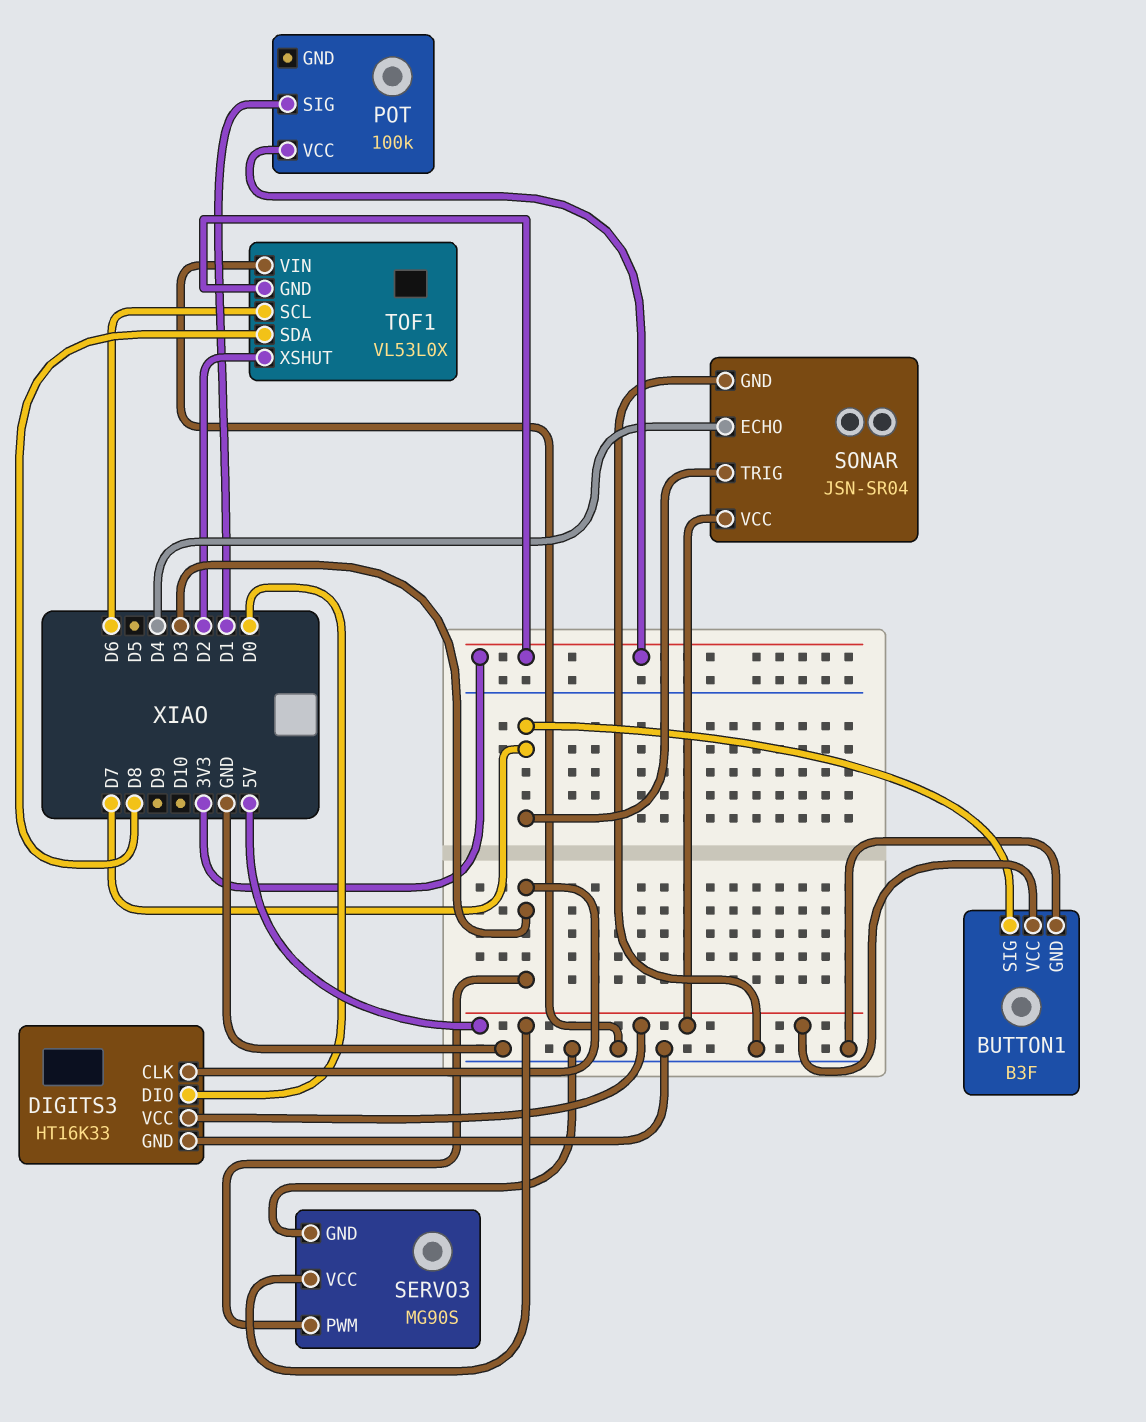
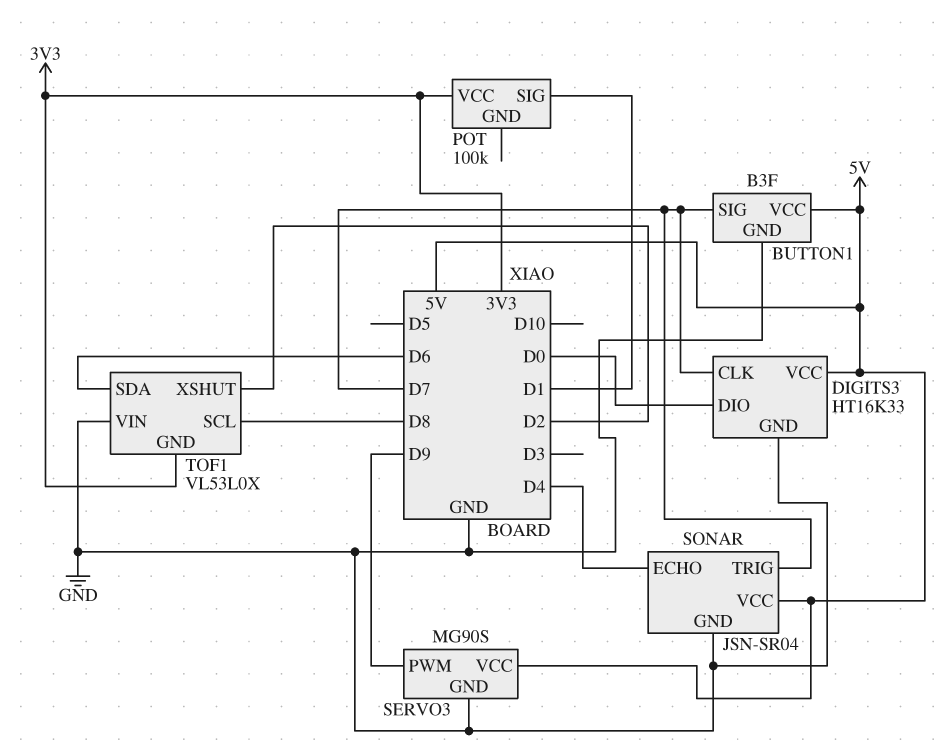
DIGITS3 pin CLK: D3 -> D7
SERVO3 pin PWM: D3 -> D9
TOF1 pin SCL: D6 -> D8
TOF1 pin SDA: D8 -> D6

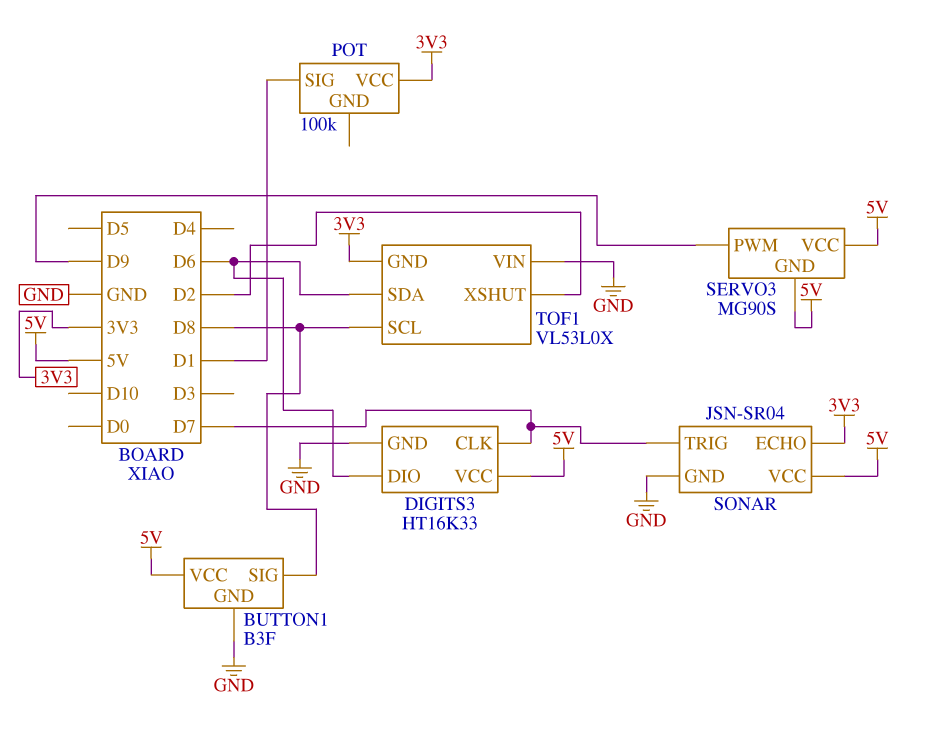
BUTTON1 pin SIG: D7 -> D8
DIGITS3 pin DIO: D0 -> D6
SERVO3 pin GND: GND -> 5V
SONAR pin ECHO: D4 -> 3V3

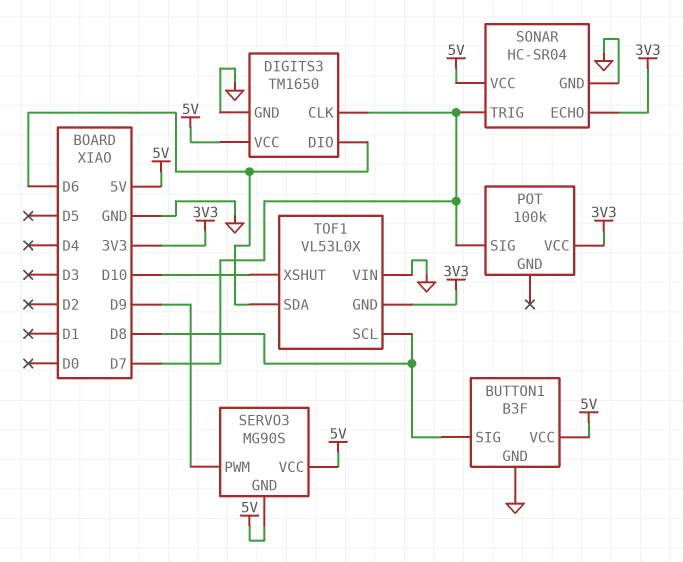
DIGITS3: HT16K33 -> TM1650
POT pin SIG: D1 -> D7
SONAR: JSN-SR04 -> HC-SR04
TOF1 pin XSHUT: D2 -> D10

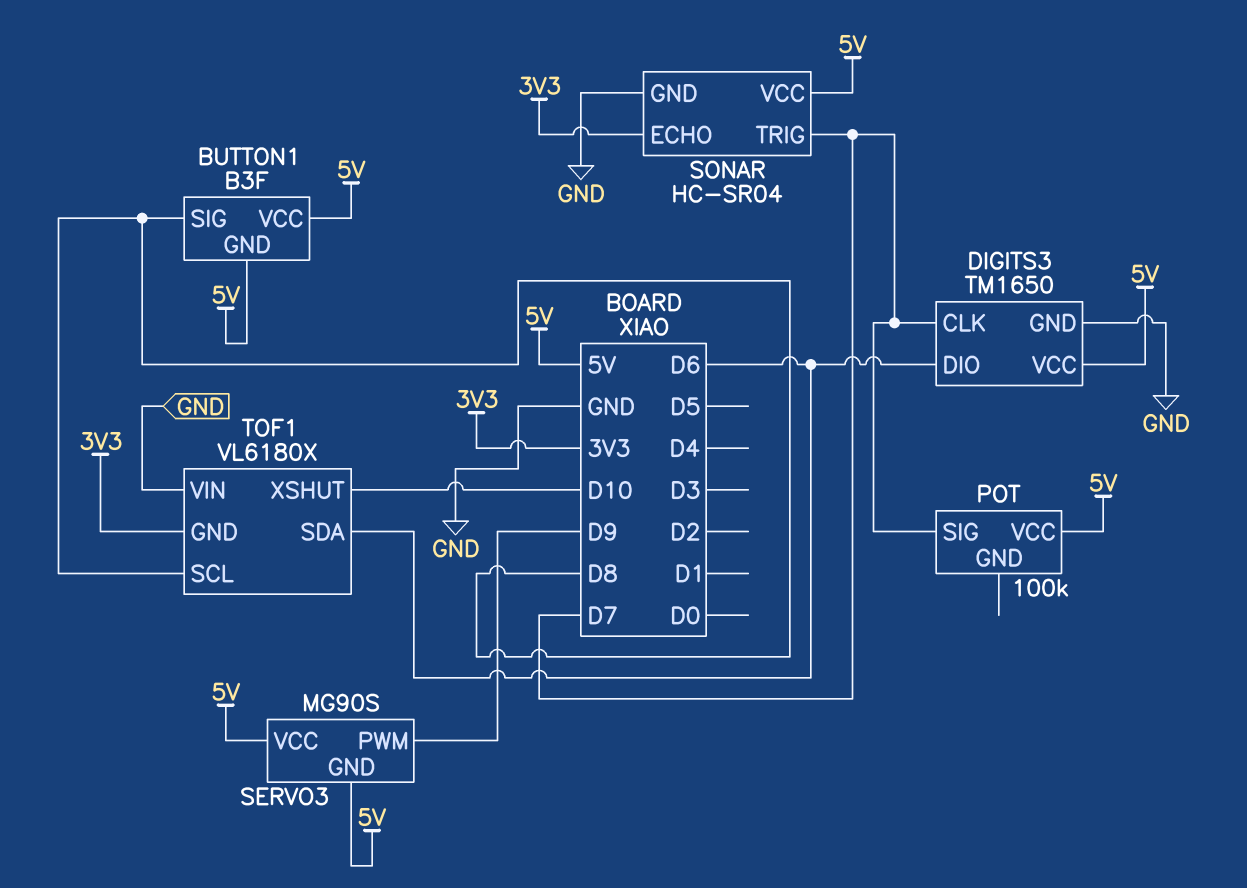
BUTTON1 pin GND: GND -> 5V
POT pin VCC: 3V3 -> 5V
TOF1: VL53L0X -> VL6180X

